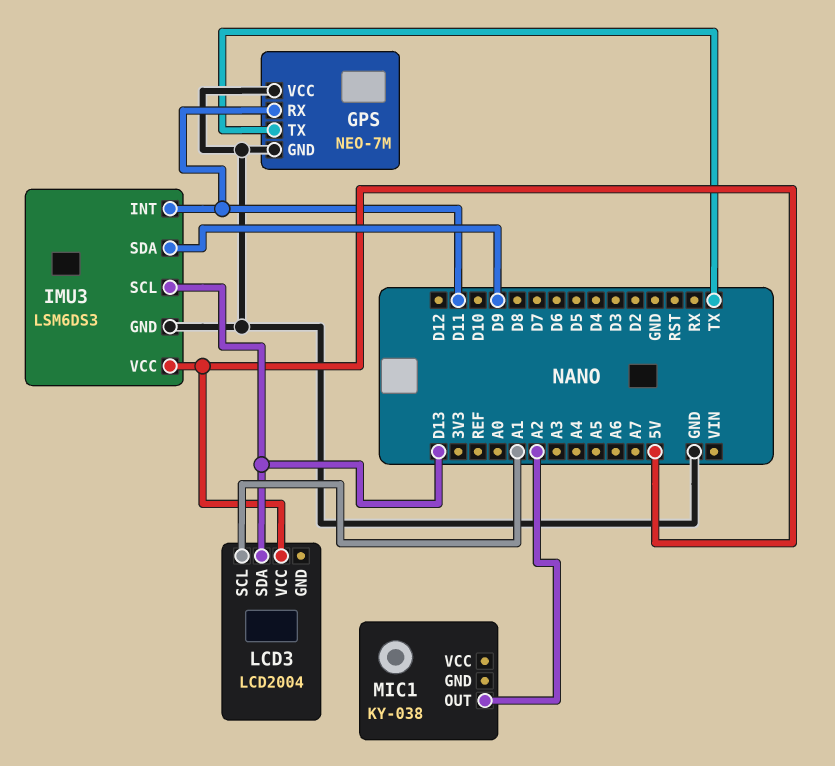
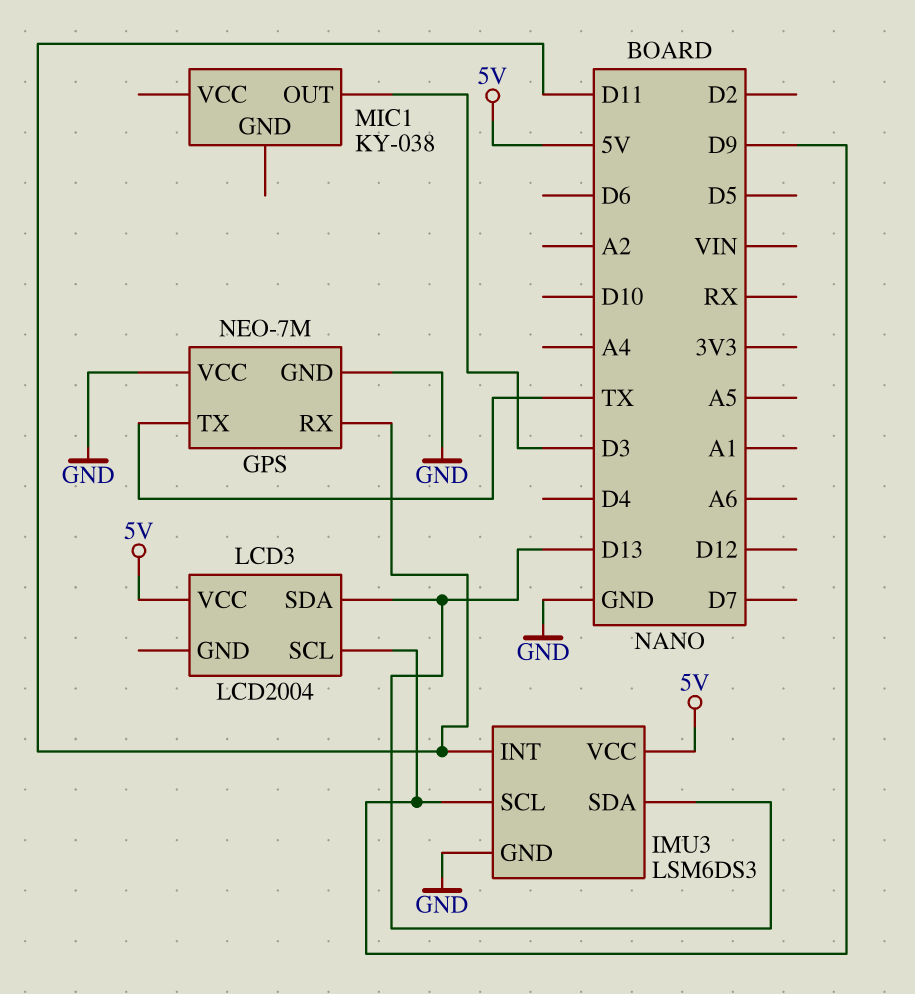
IMU3 pin SCL: D13 -> D9
IMU3 pin SDA: D9 -> D13
LCD3 pin SCL: A1 -> D9
MIC1 pin OUT: A2 -> D3

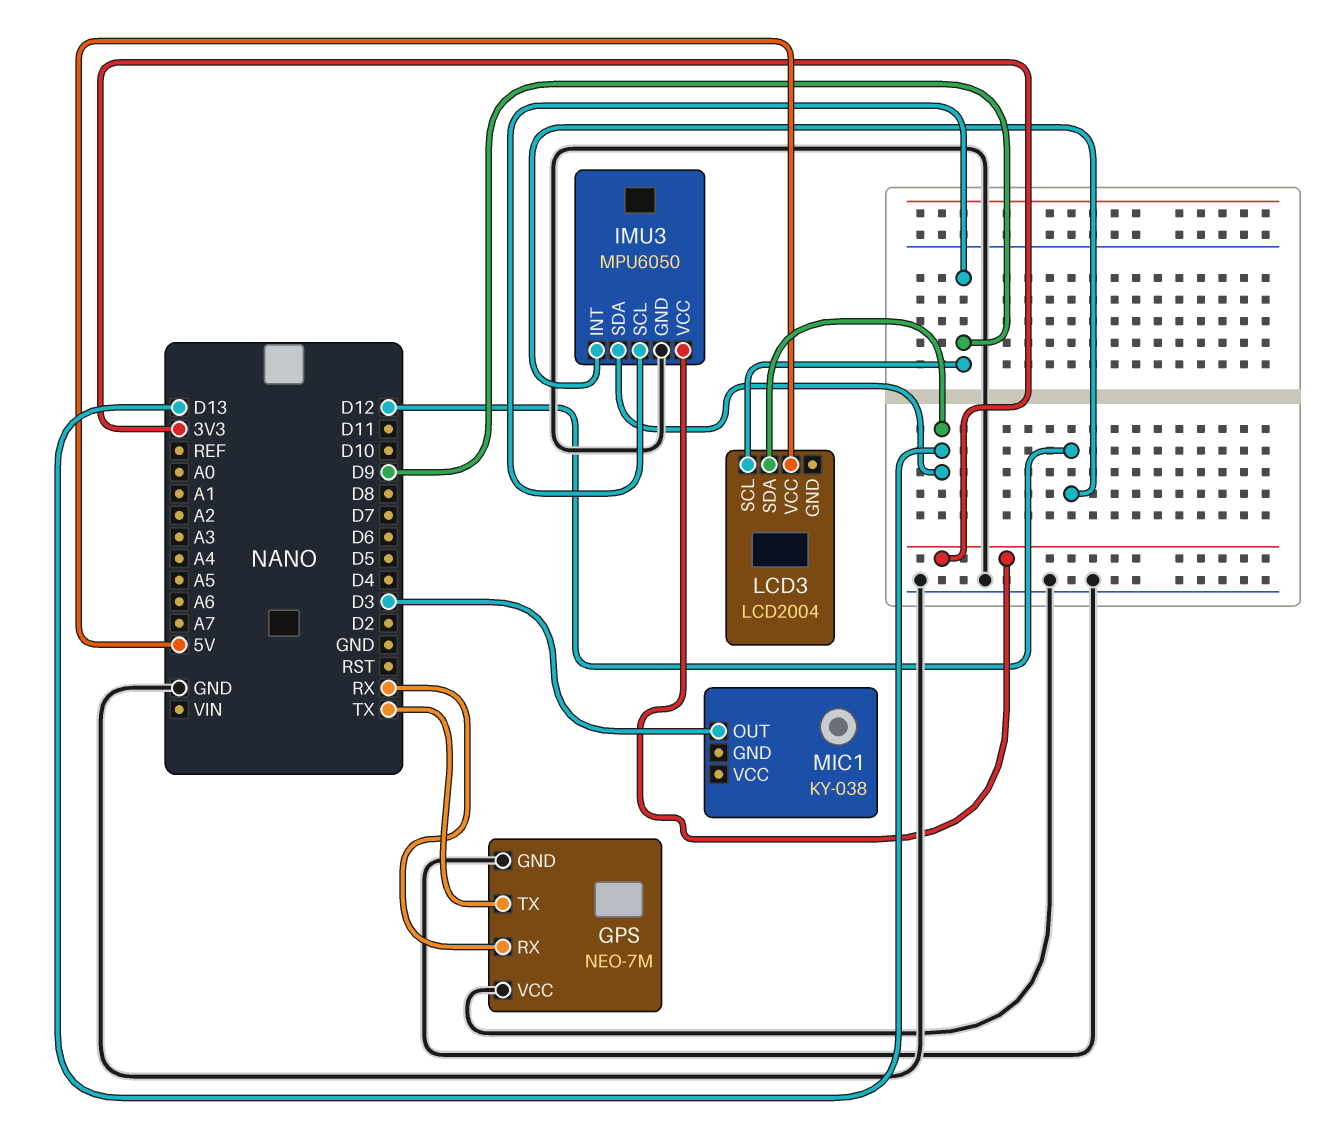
GPS pin RX: D11 -> RX
IMU3: LSM6DS3 -> MPU6050
IMU3 pin INT: D11 -> D12
IMU3 pin VCC: 5V -> 3V3

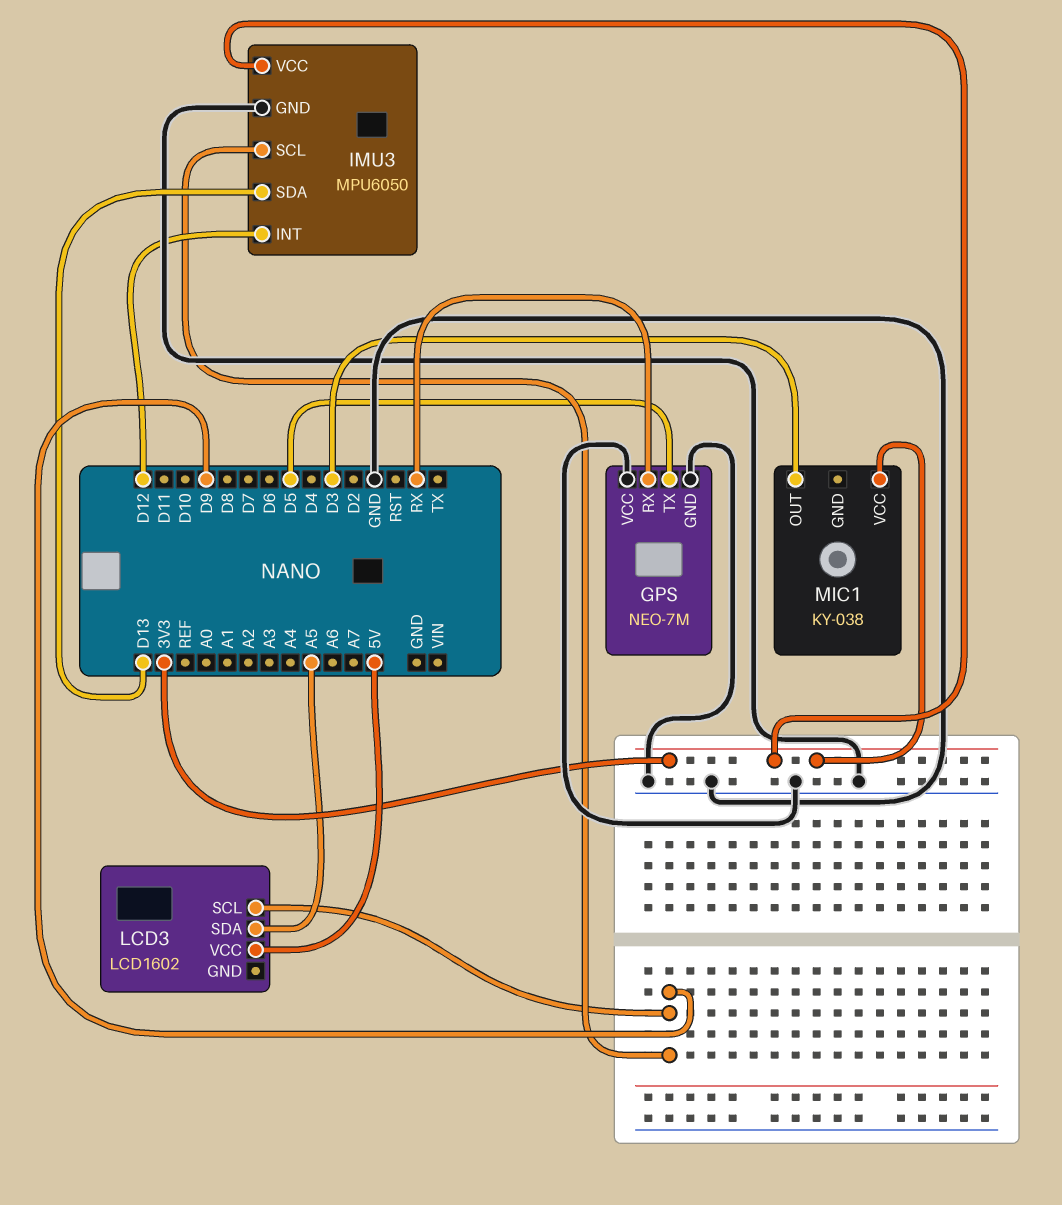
GPS pin TX: TX -> D5
LCD3: LCD2004 -> LCD1602
LCD3 pin SDA: D13 -> A5
MIC1 pin VCC: none -> 3V3

